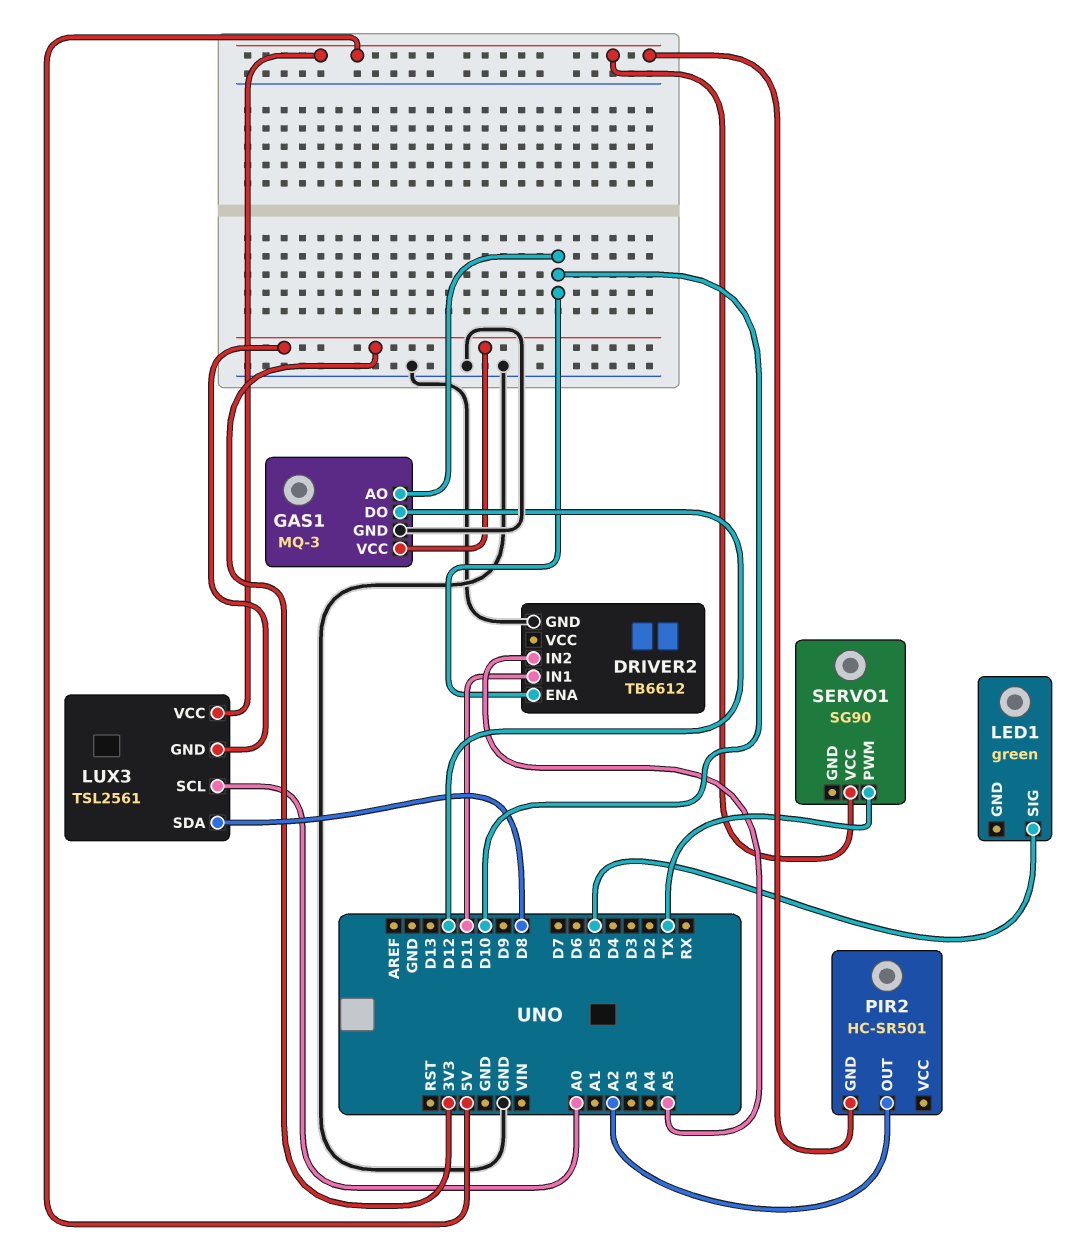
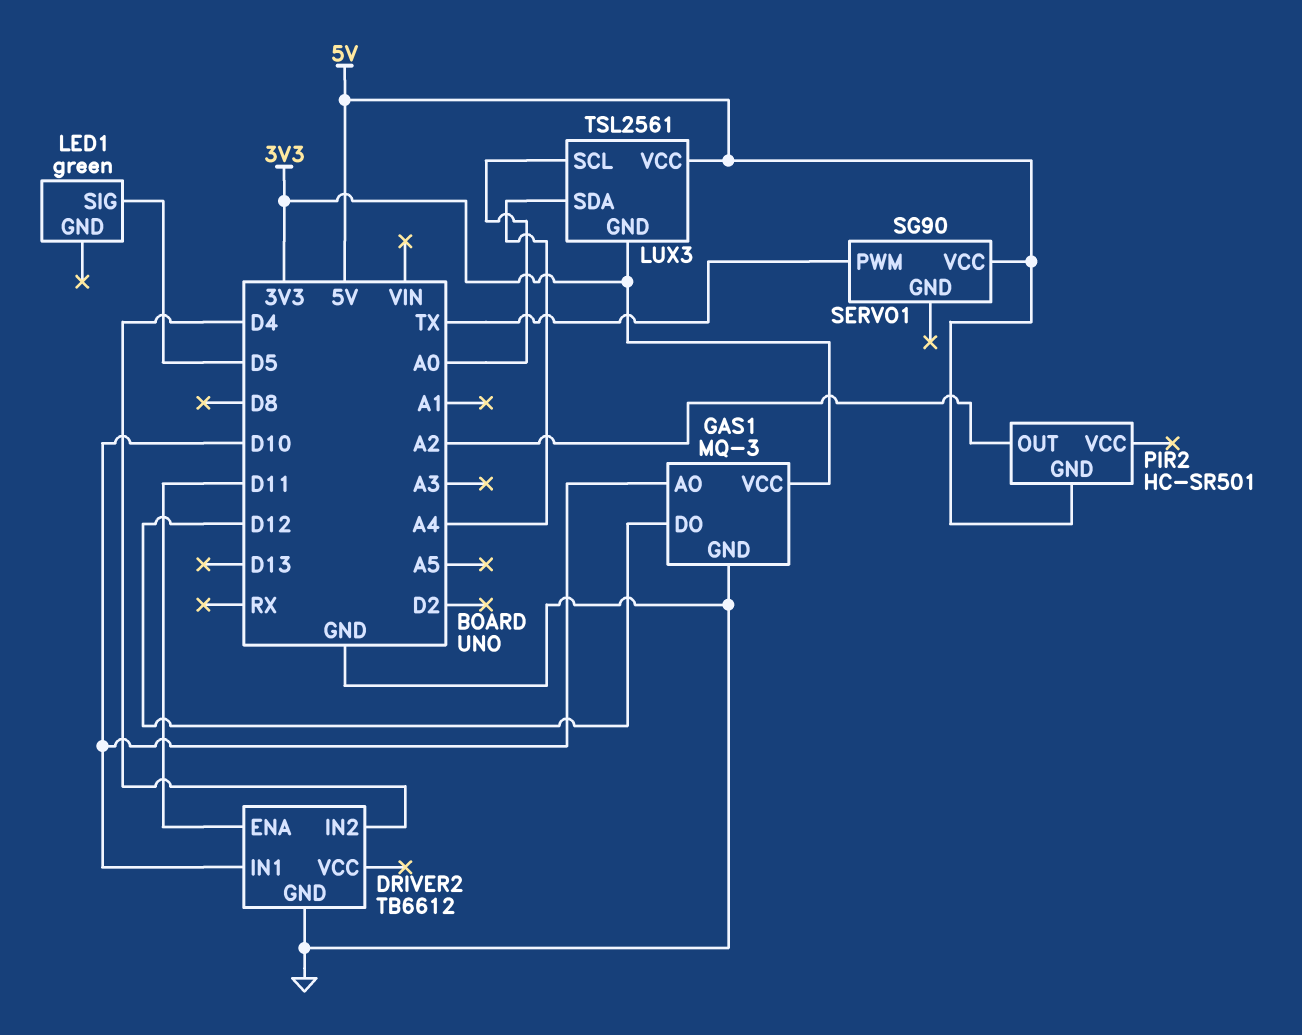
DRIVER2 pin ENA: D10 -> D11
DRIVER2 pin IN1: D11 -> D10
DRIVER2 pin IN2: A5 -> D4
LUX3 pin SDA: D8 -> A4

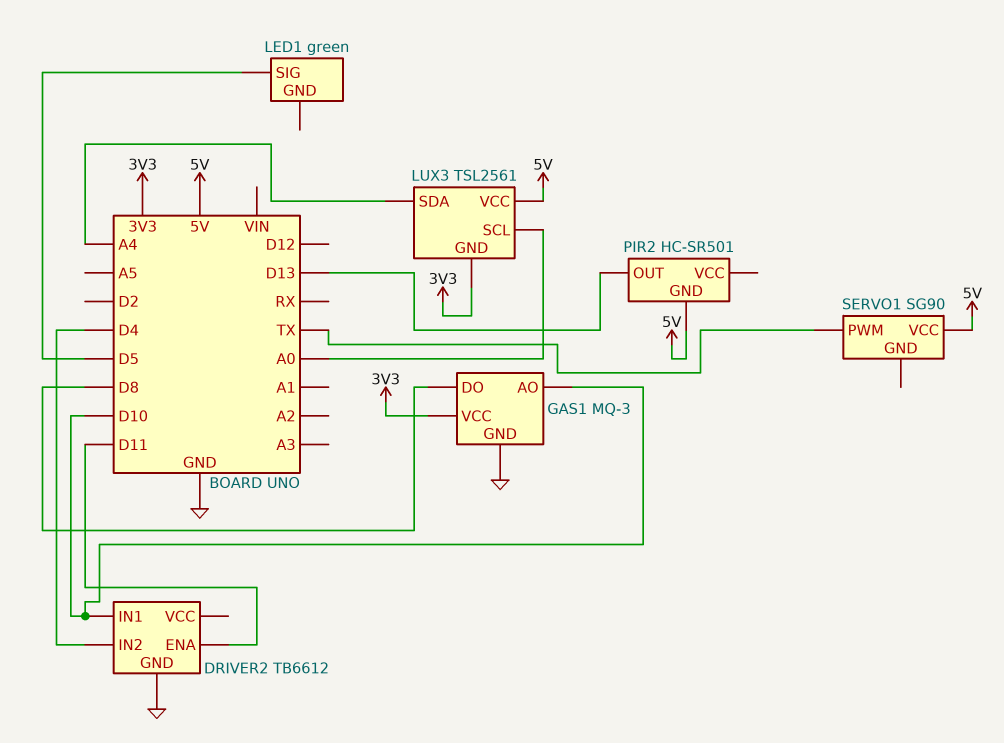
GAS1 pin DO: D12 -> D8
PIR2 pin OUT: A2 -> D13

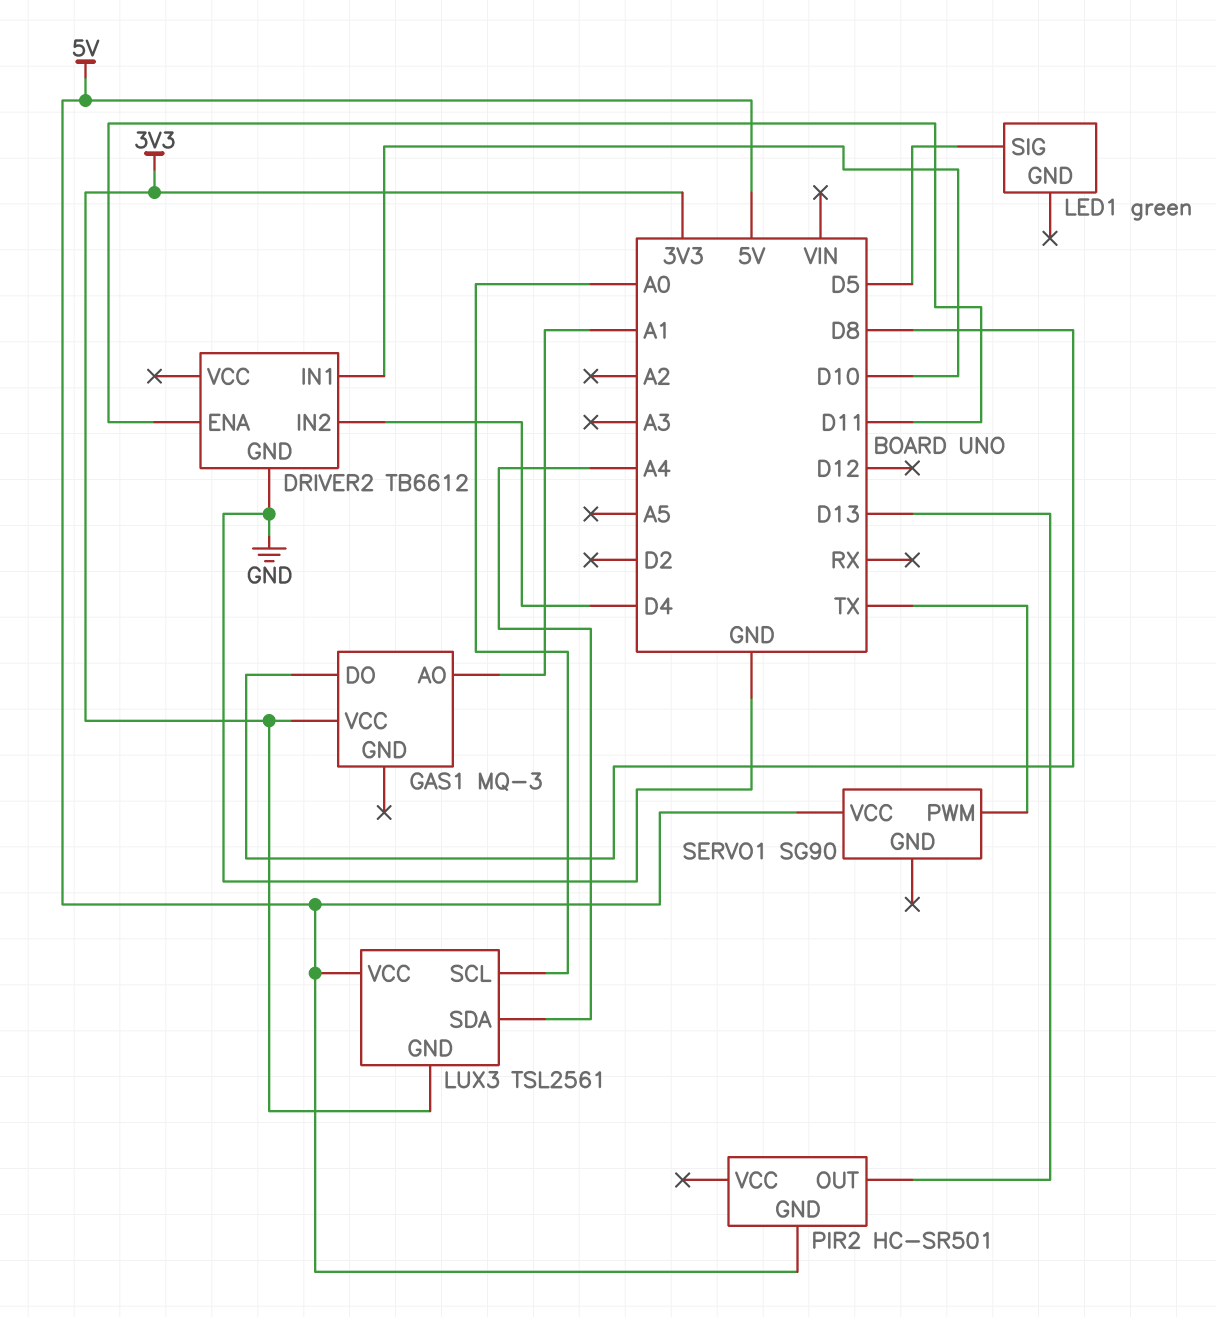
GAS1 pin AO: D10 -> A1
GAS1 pin GND: GND -> none

